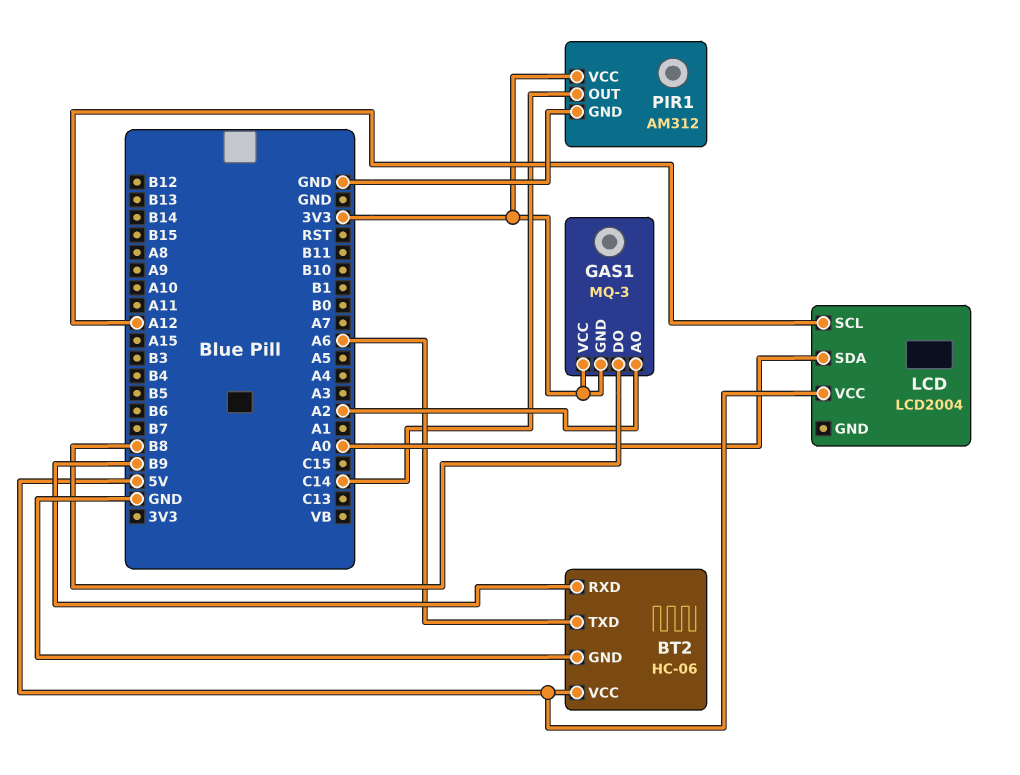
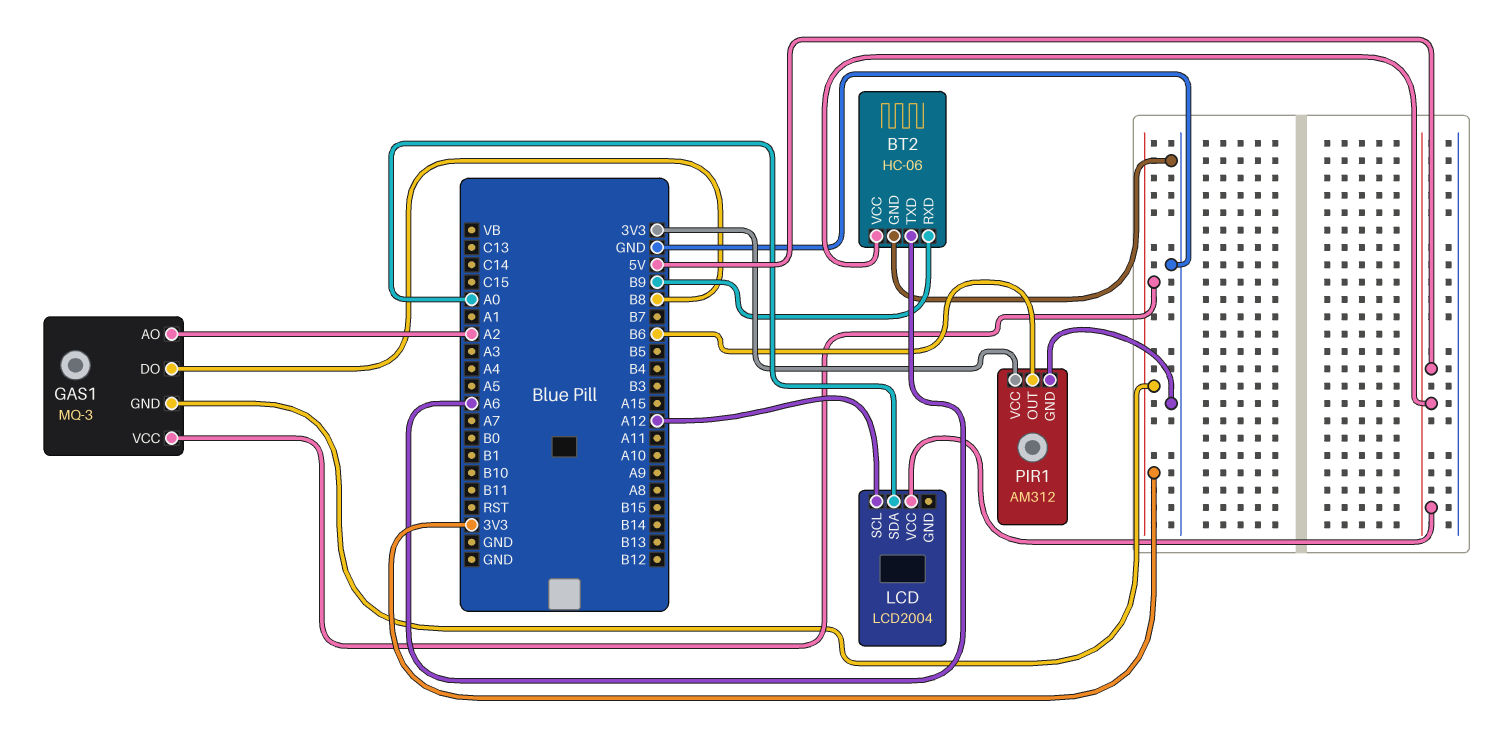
PIR1 pin OUT: C14 -> B6

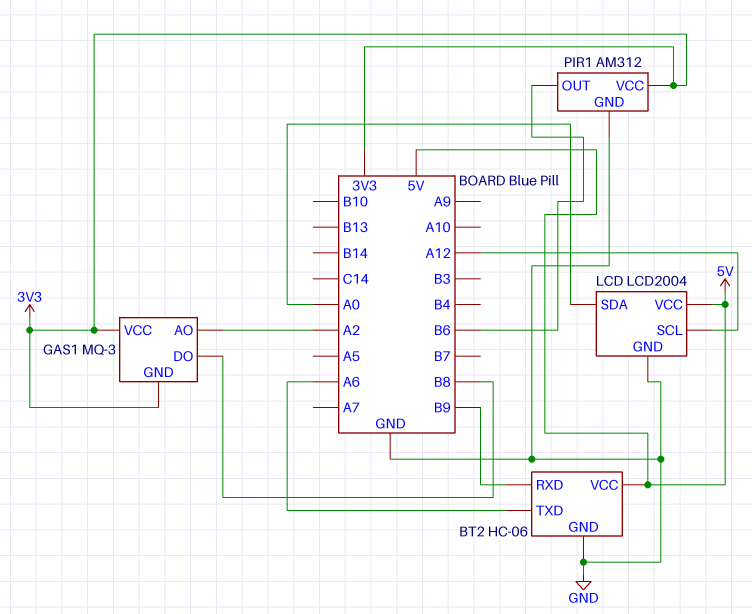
LCD pin GND: none -> GND

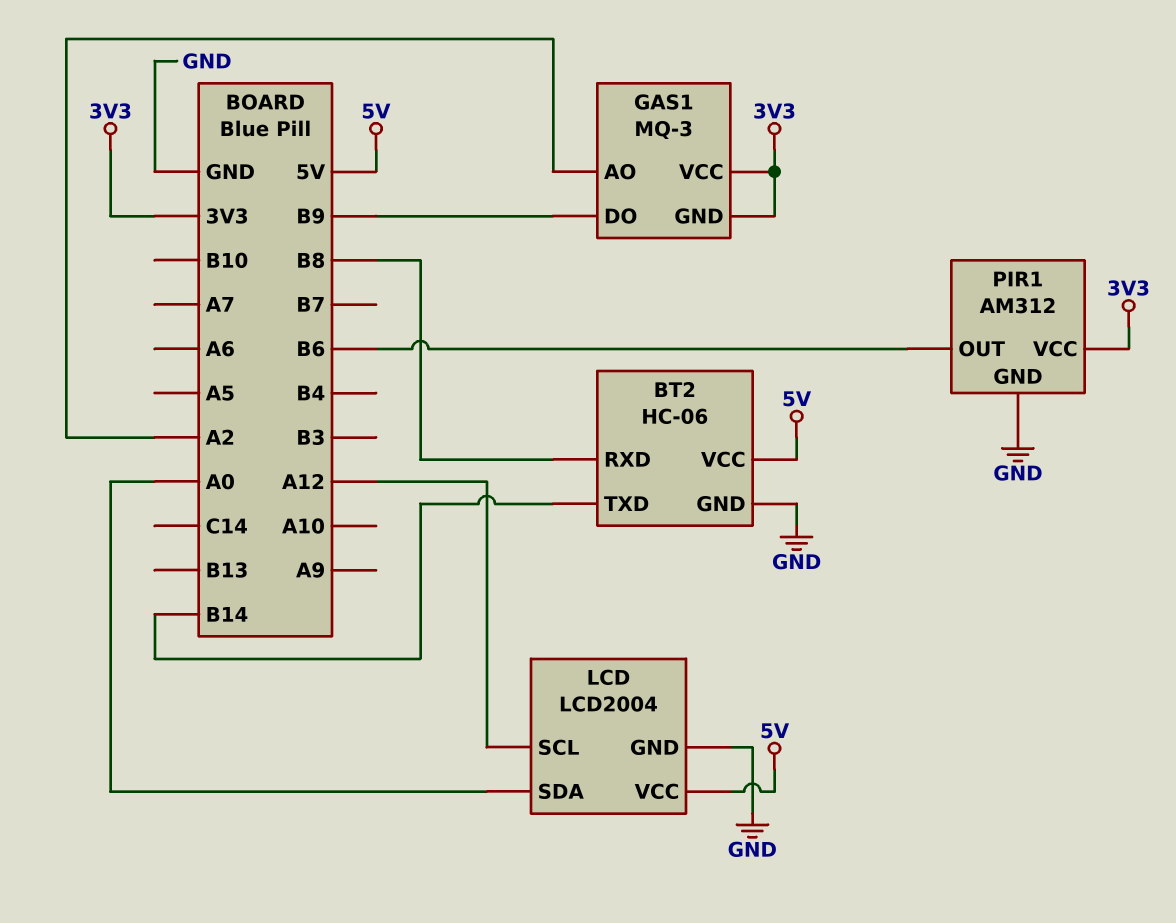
BT2 pin RXD: B9 -> B8
BT2 pin TXD: A6 -> B14
GAS1 pin DO: B8 -> B9

